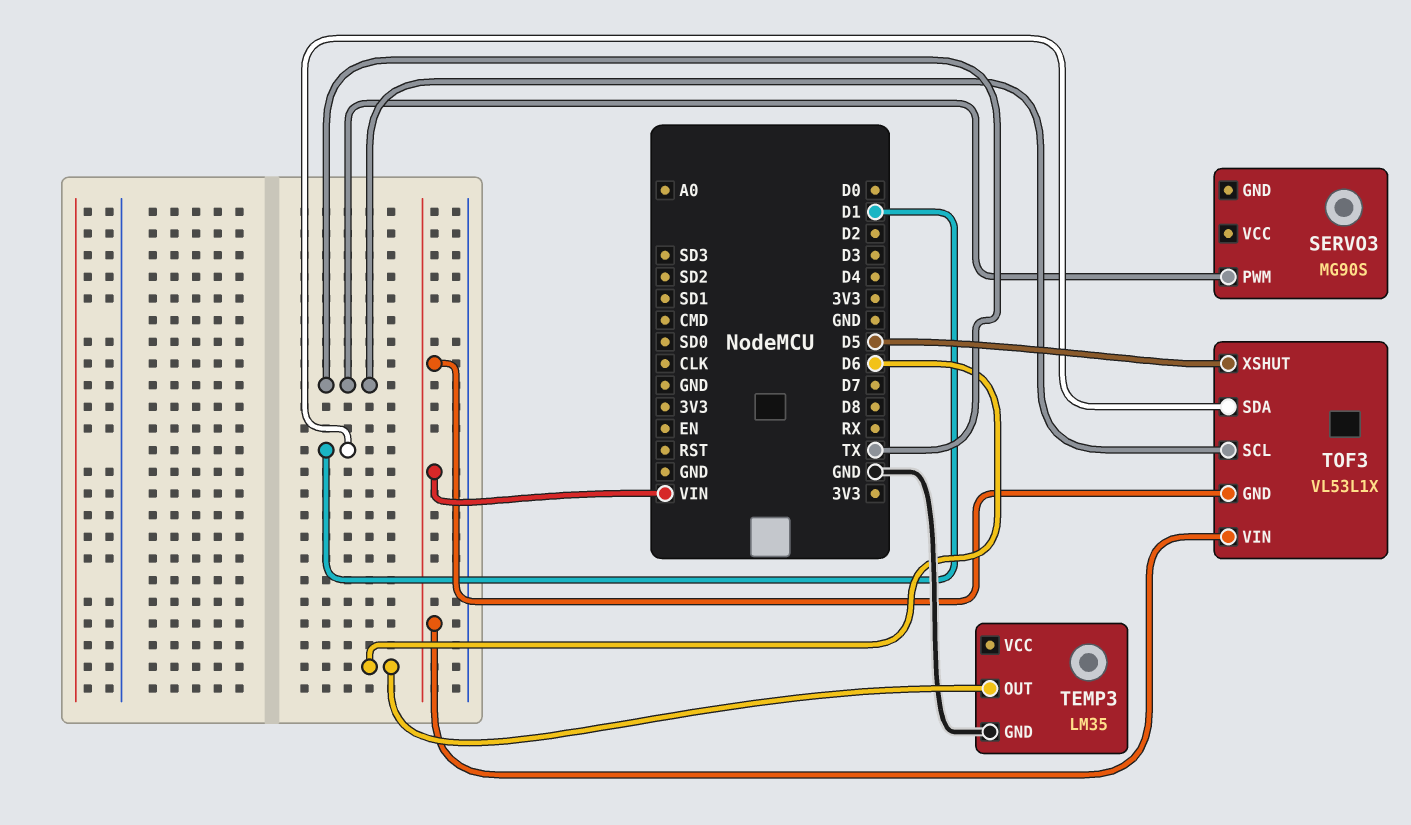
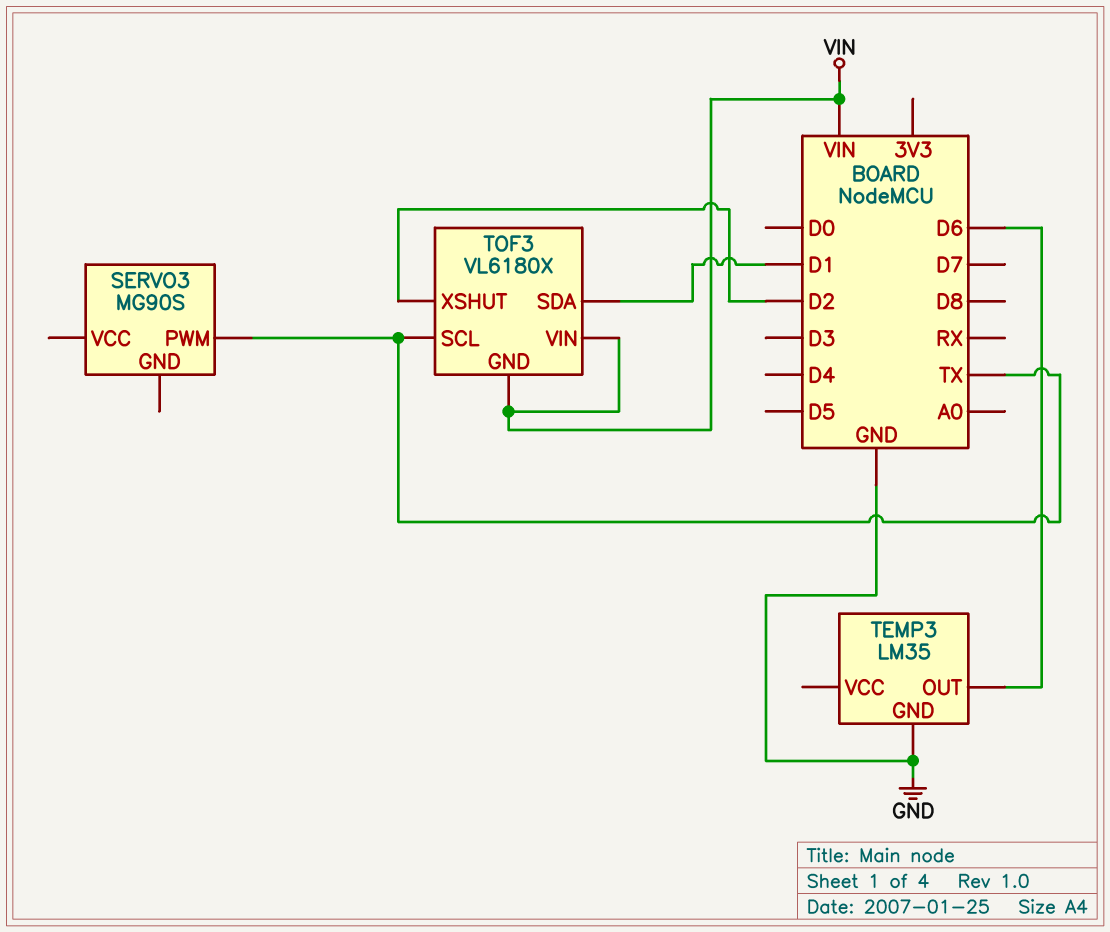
TOF3: VL53L1X -> VL6180X
TOF3 pin XSHUT: D5 -> D2

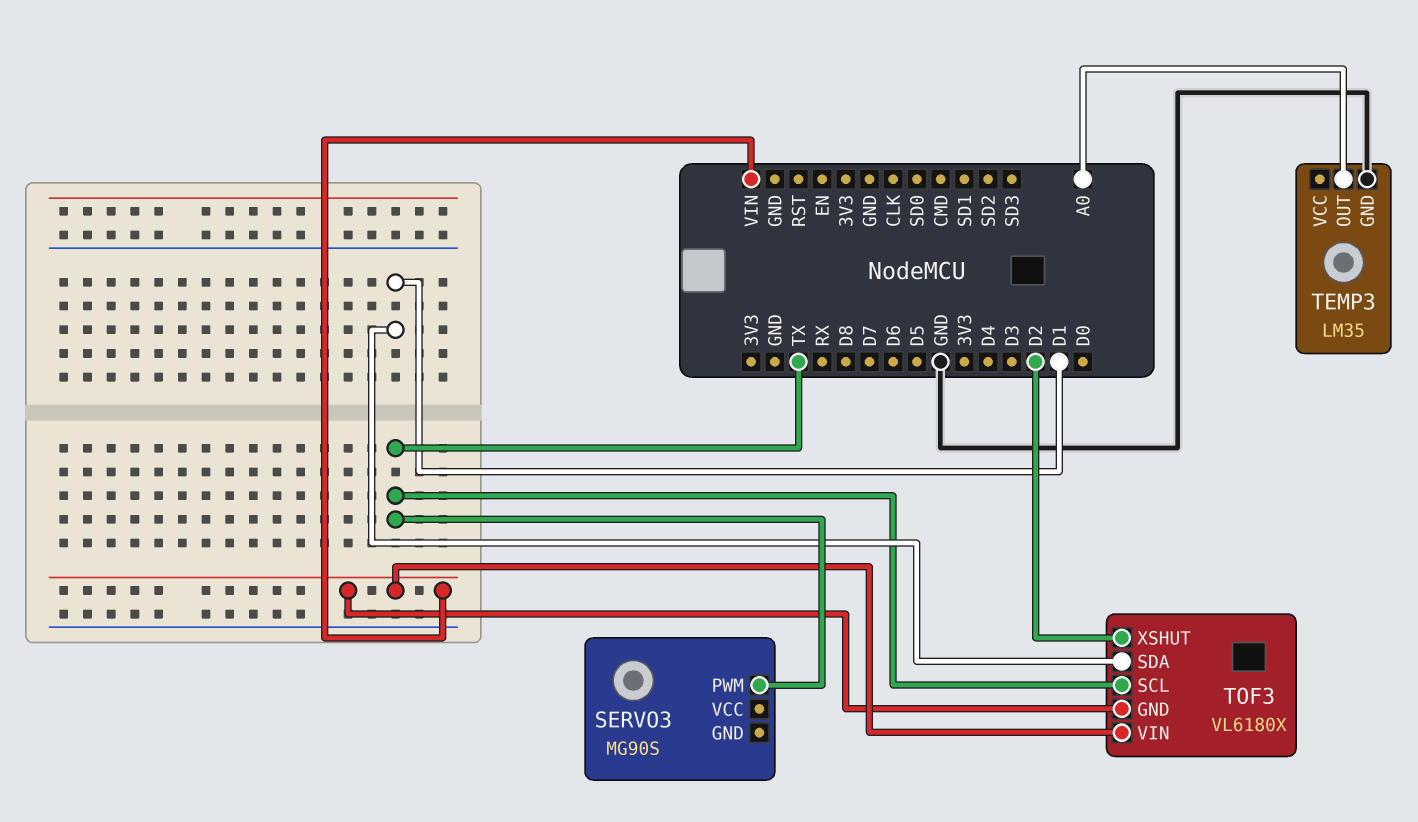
TEMP3 pin OUT: D6 -> A0

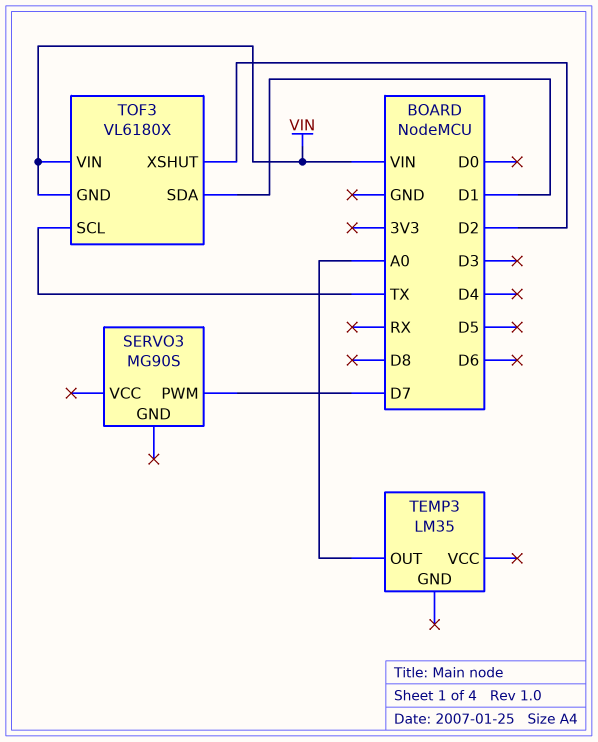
SERVO3 pin PWM: TX -> D7
TEMP3 pin GND: GND -> none

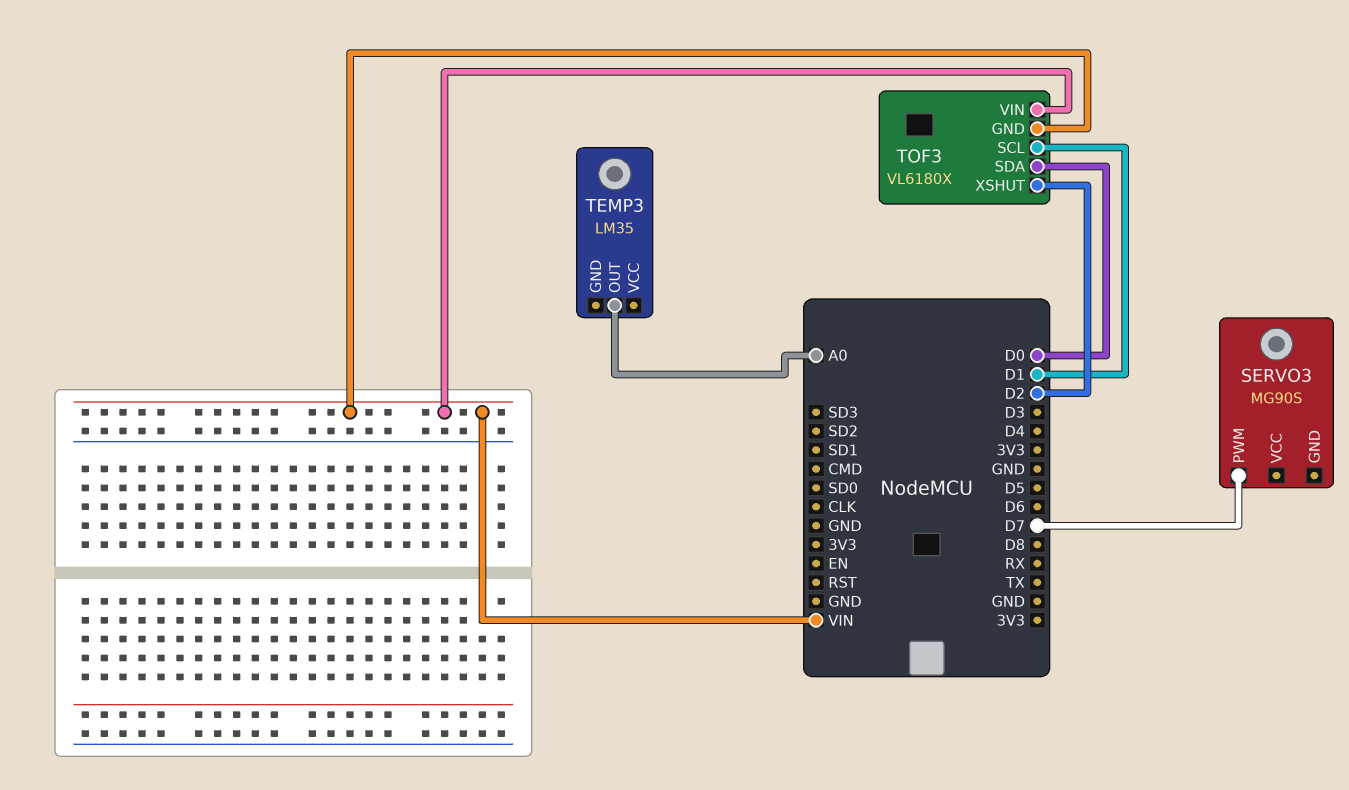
TOF3 pin SCL: TX -> D1
TOF3 pin SDA: D1 -> D0

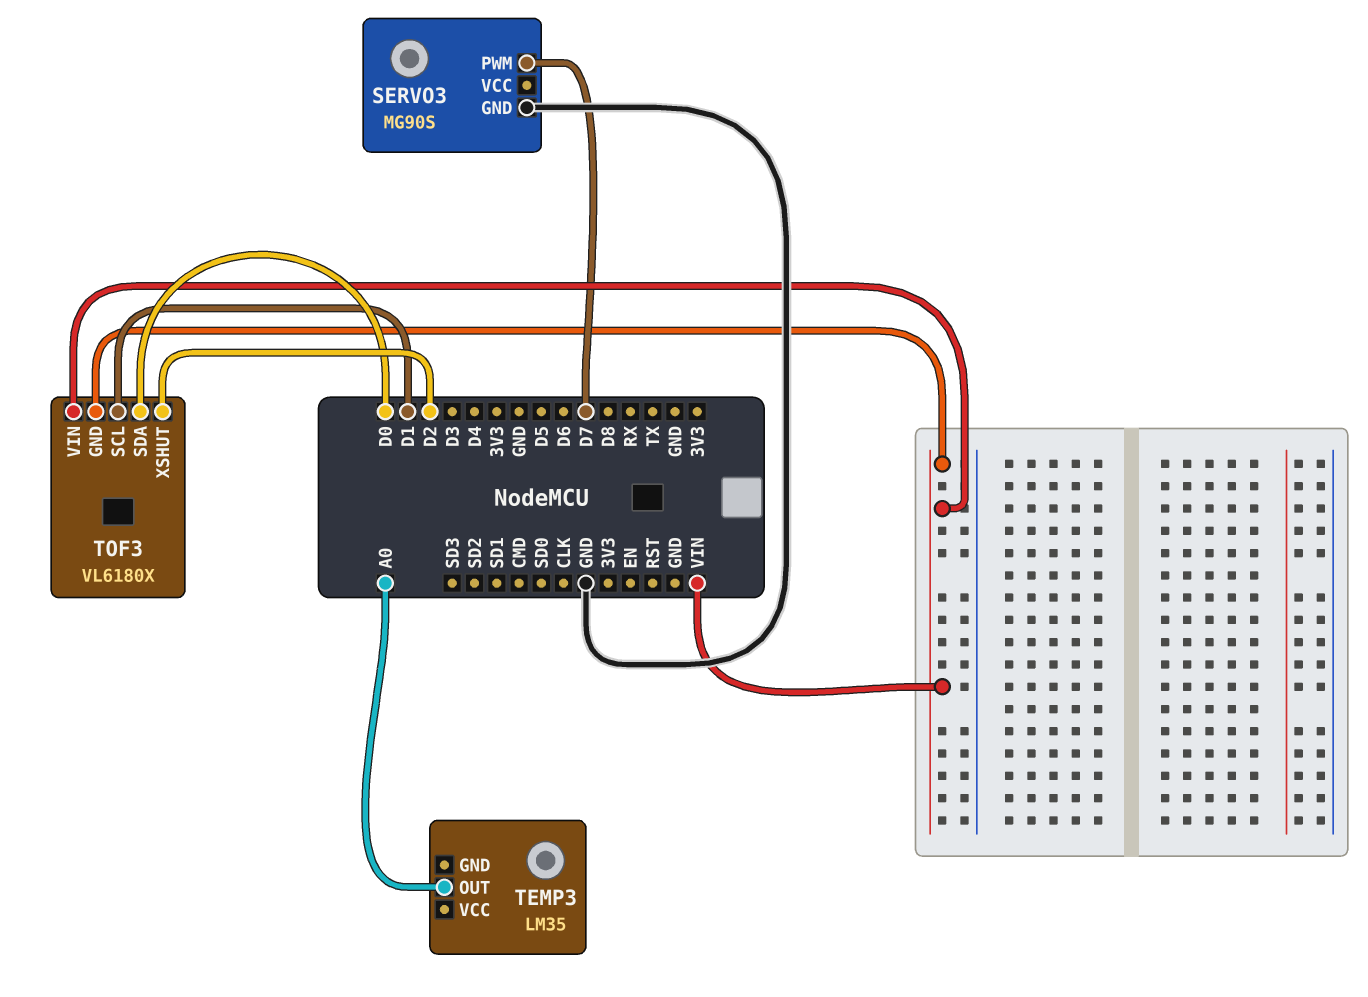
SERVO3 pin GND: none -> GND

